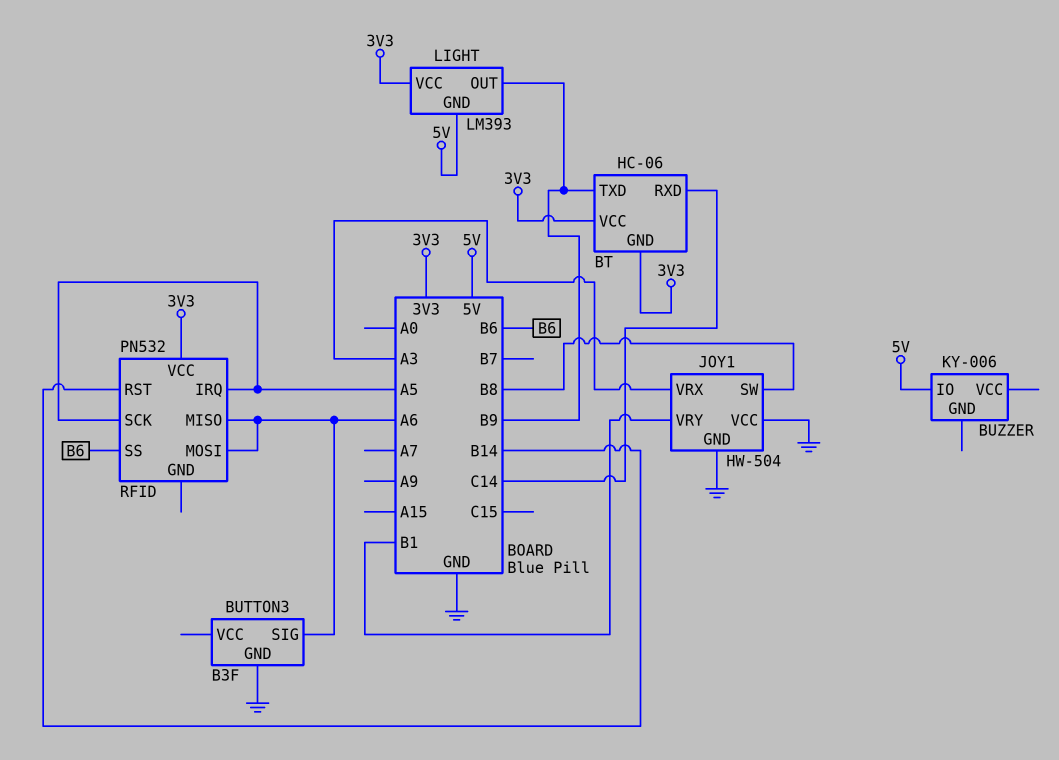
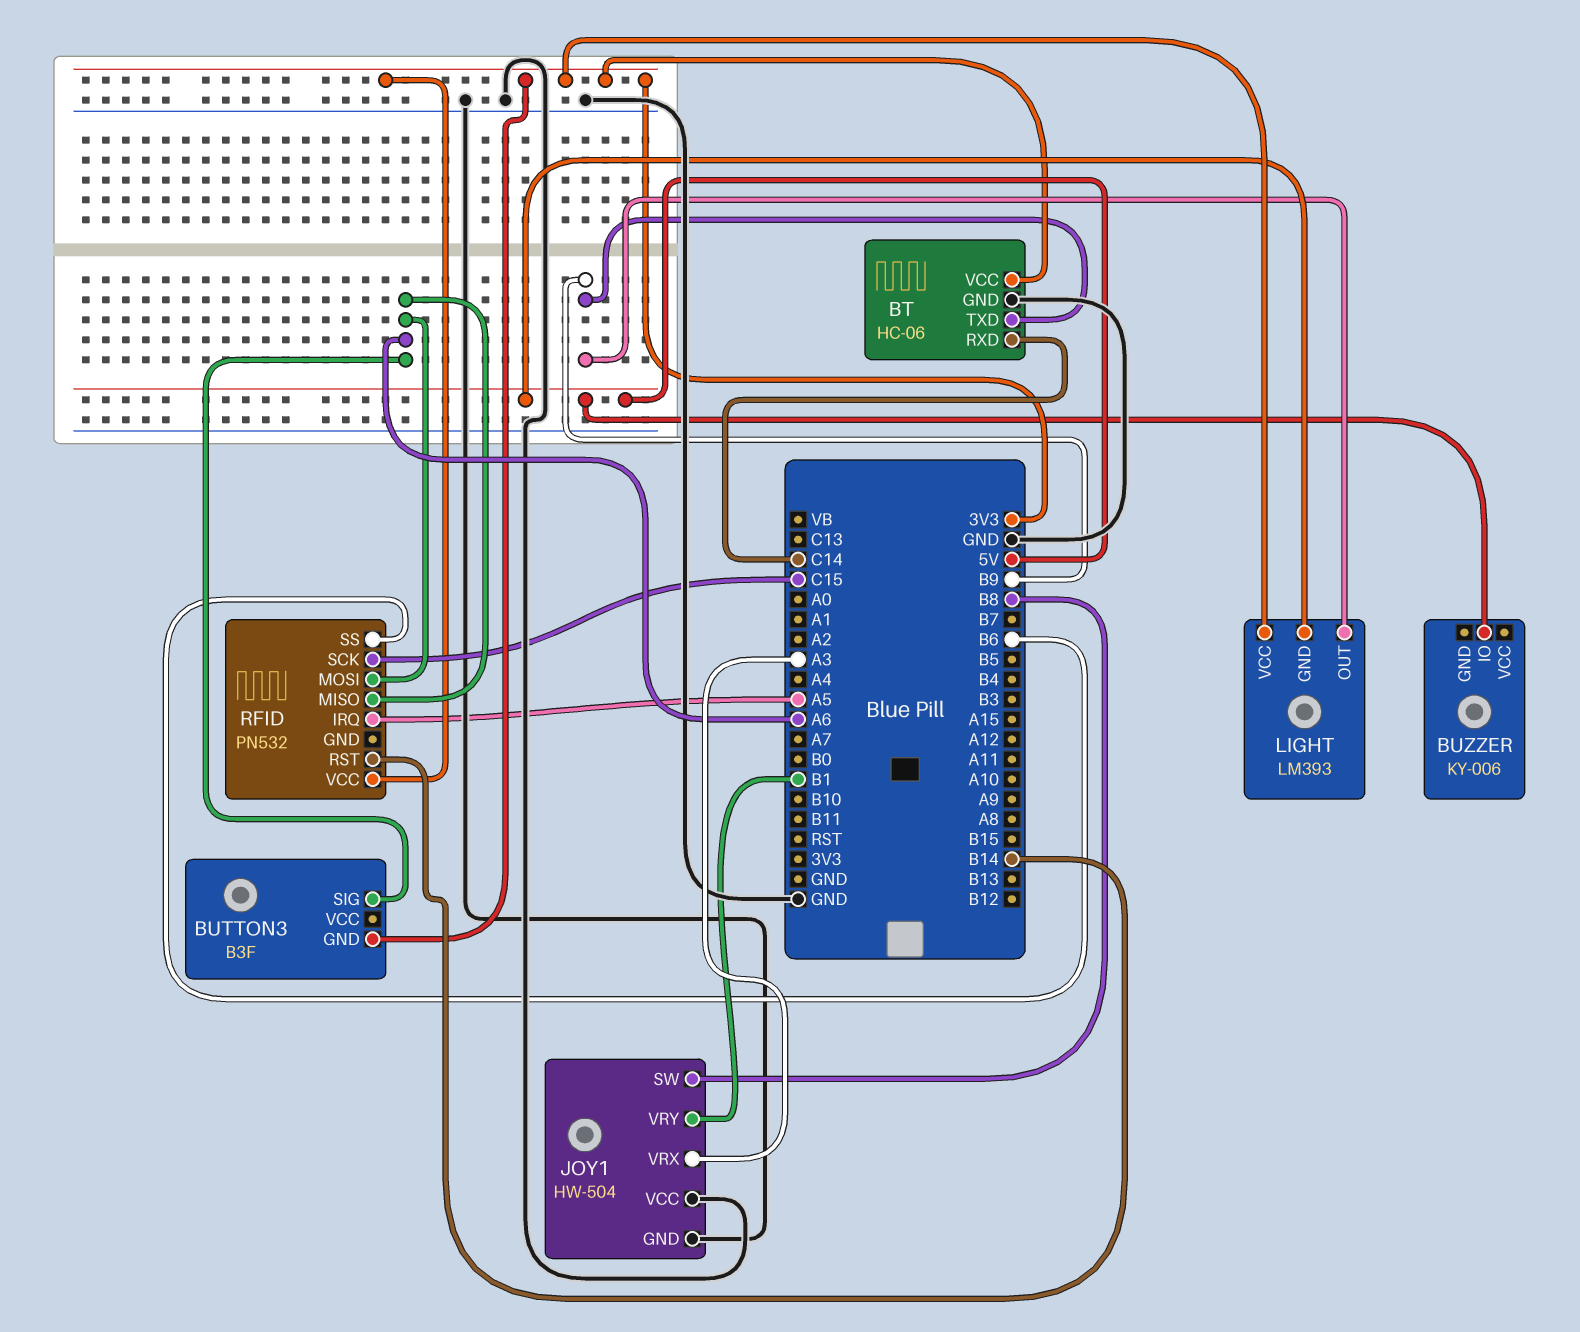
BT pin GND: 3V3 -> GND
BUTTON3 pin GND: GND -> 3V3
RFID pin SCK: A5 -> C15

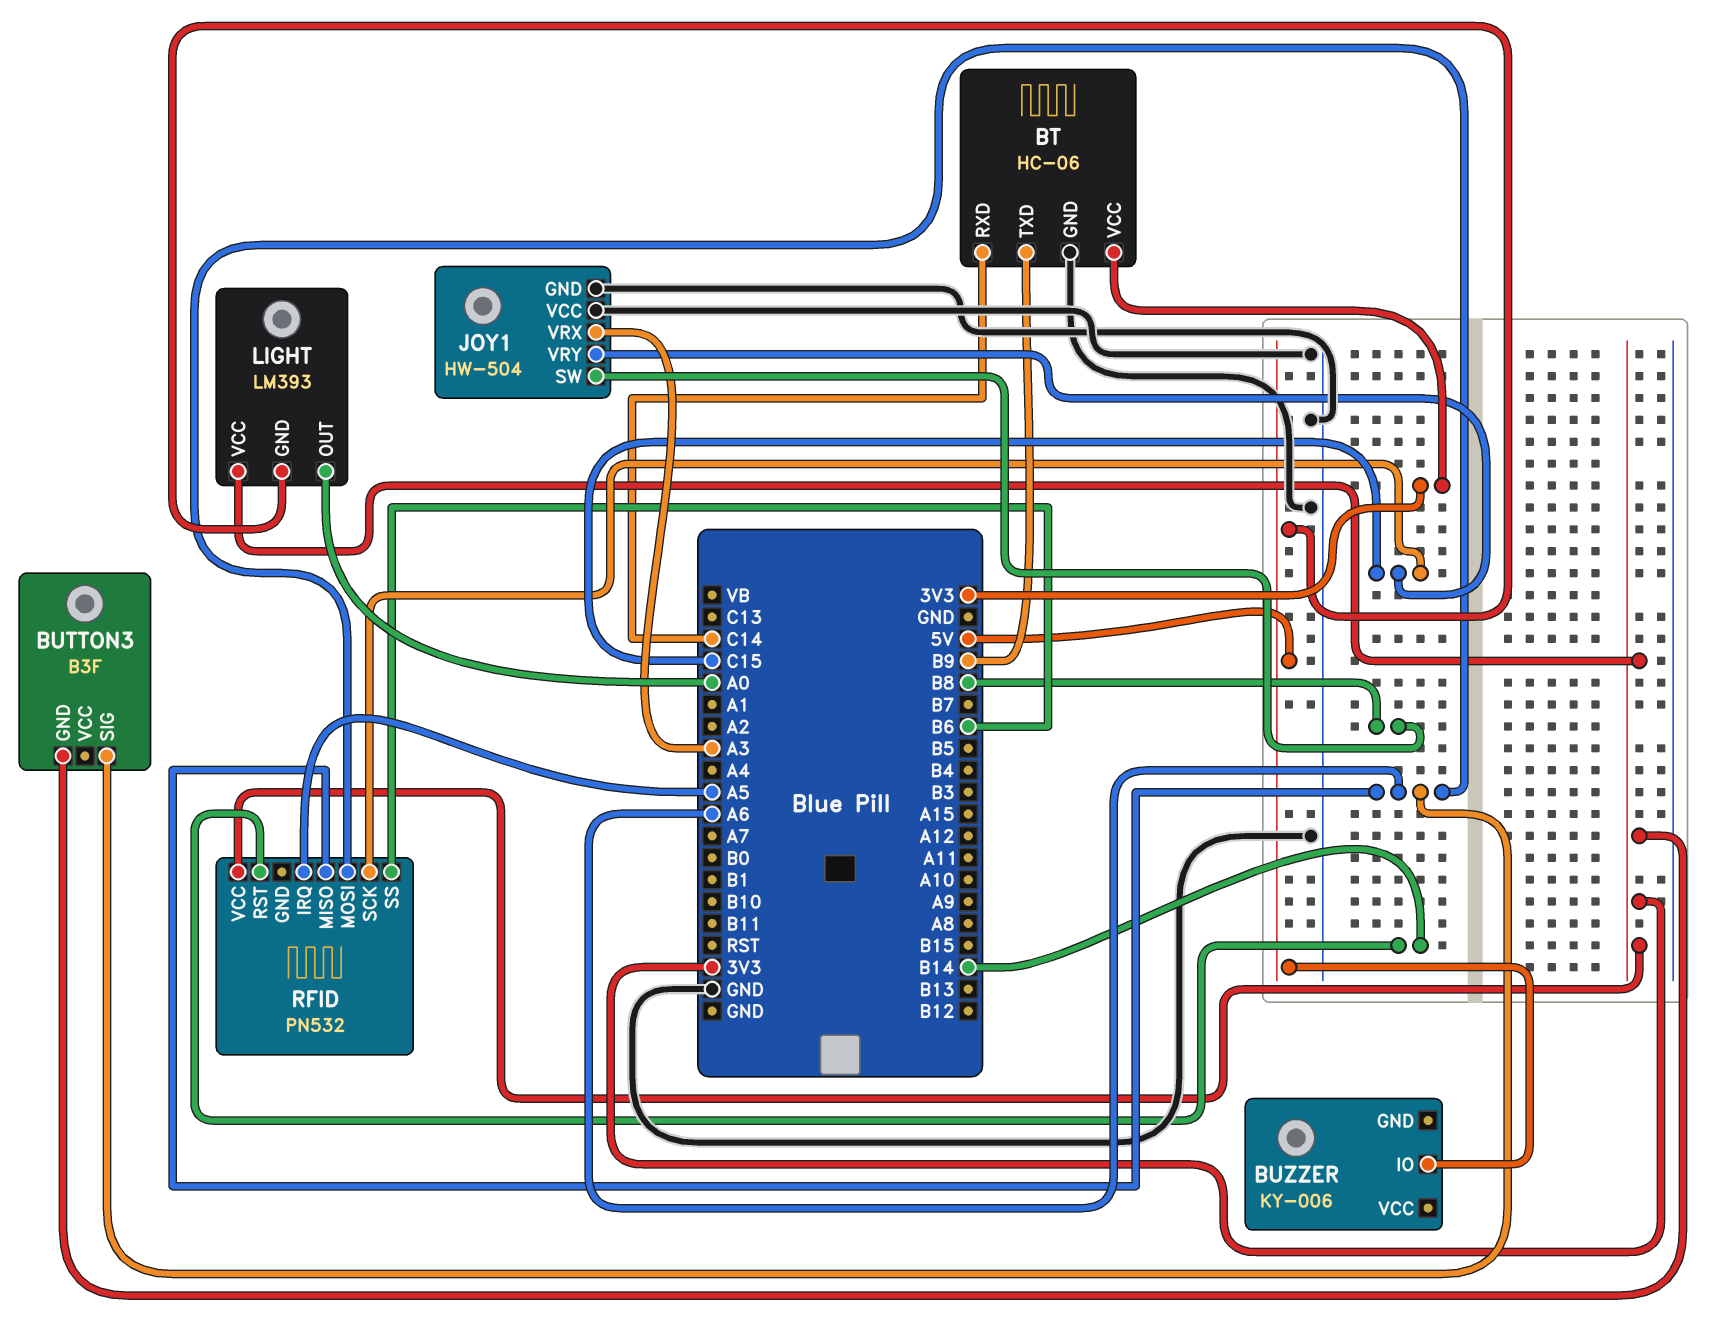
JOY1 pin VRY: B1 -> C15
LIGHT pin OUT: B9 -> A0

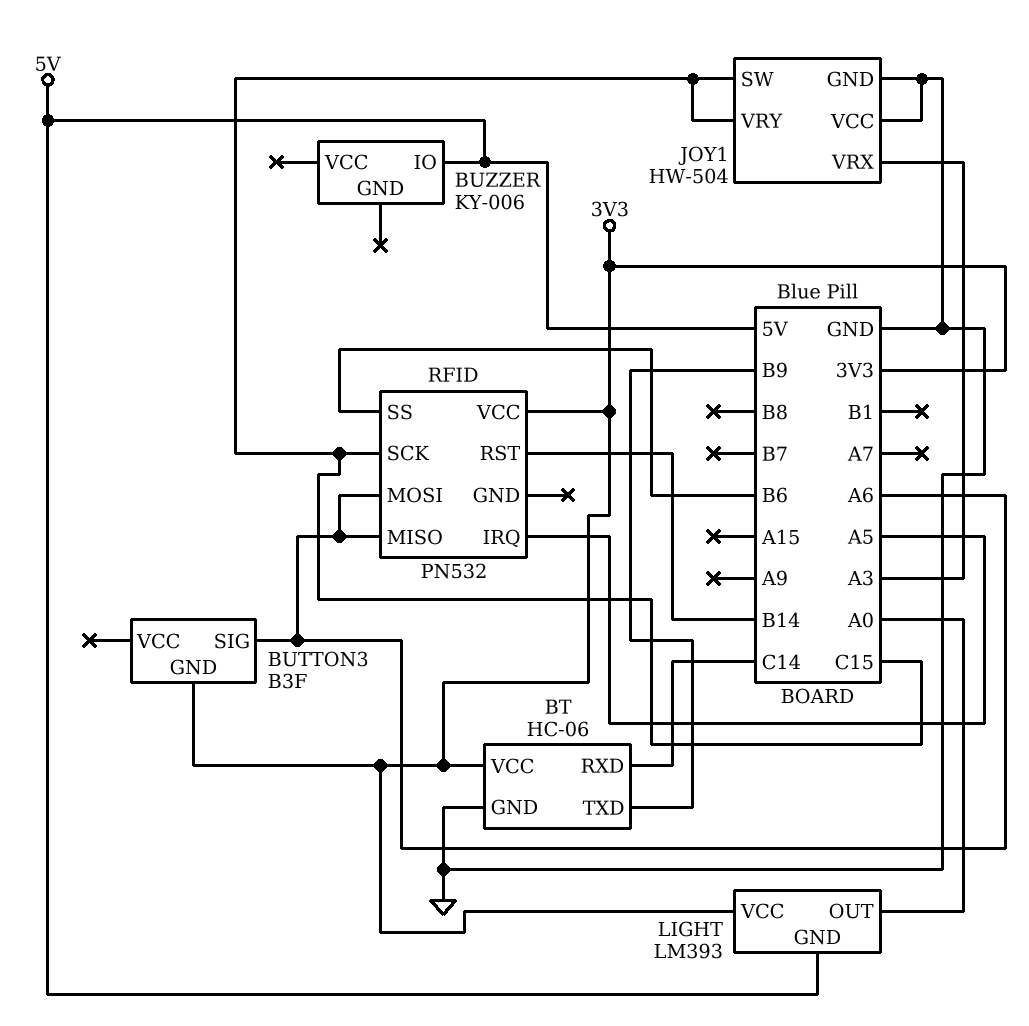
JOY1 pin SW: B8 -> C15

